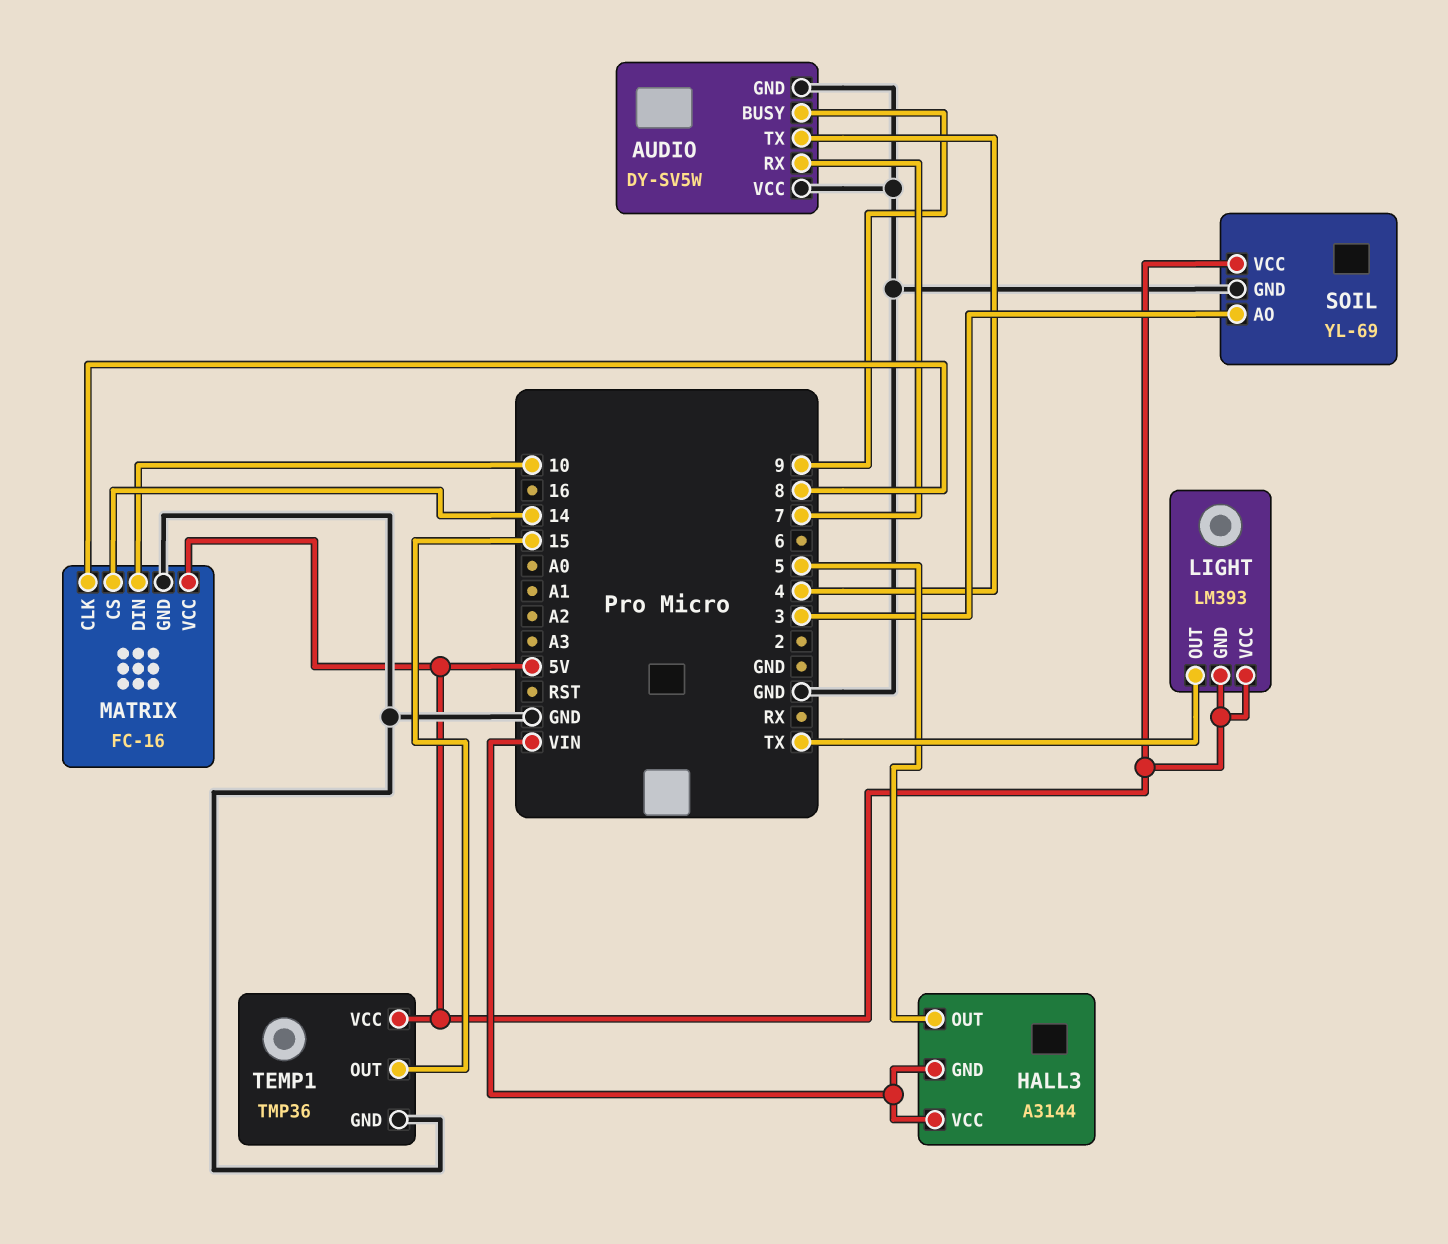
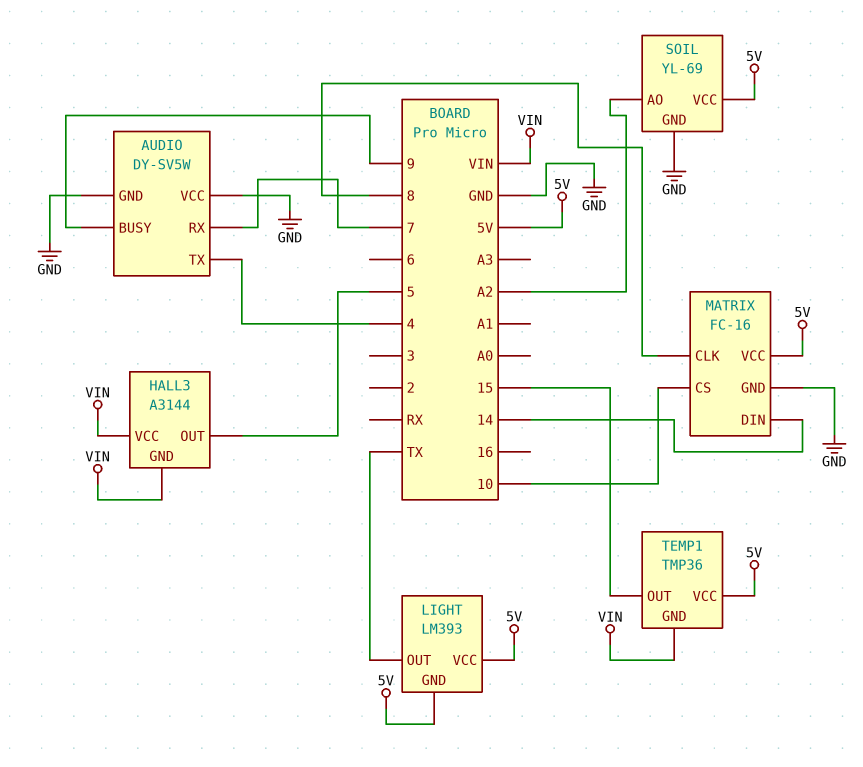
MATRIX pin CS: 14 -> 10
MATRIX pin DIN: 10 -> 14
SOIL pin AO: 3 -> A2
TEMP1 pin GND: GND -> VIN

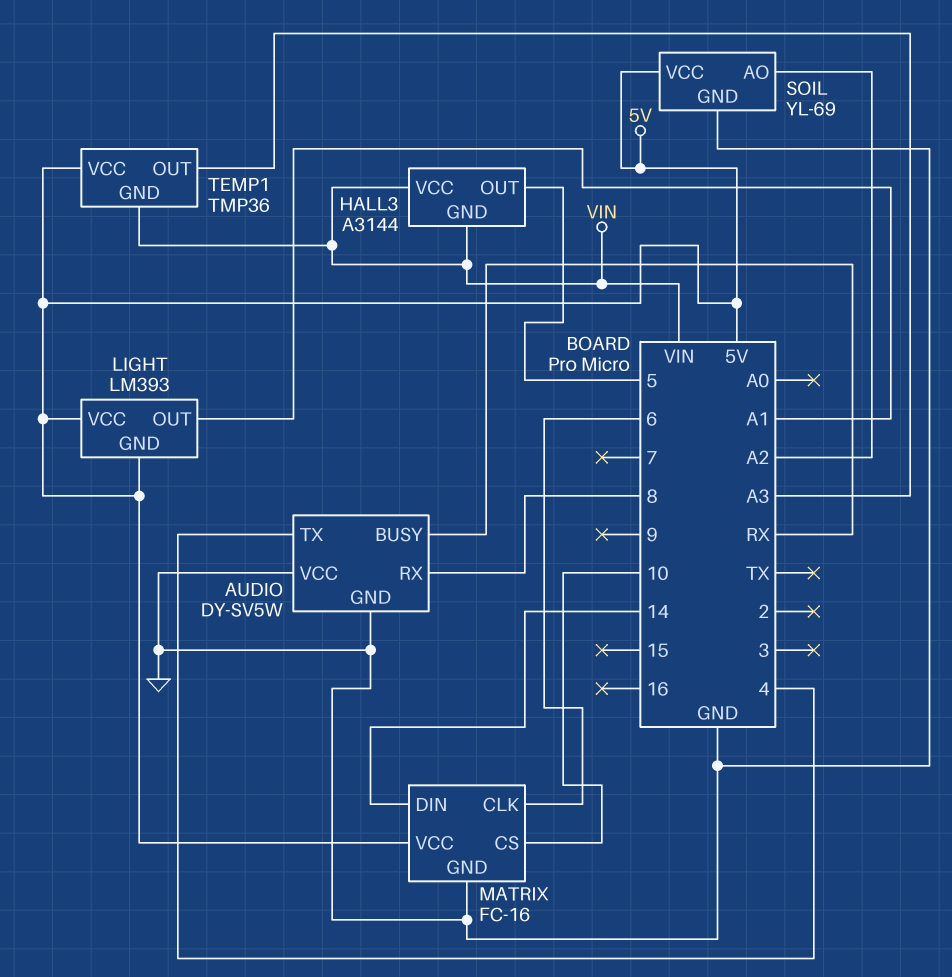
AUDIO pin BUSY: 9 -> RX
AUDIO pin RX: 7 -> 8
LIGHT pin OUT: TX -> A1
MATRIX pin CLK: 8 -> 6
TEMP1 pin OUT: 15 -> A3

